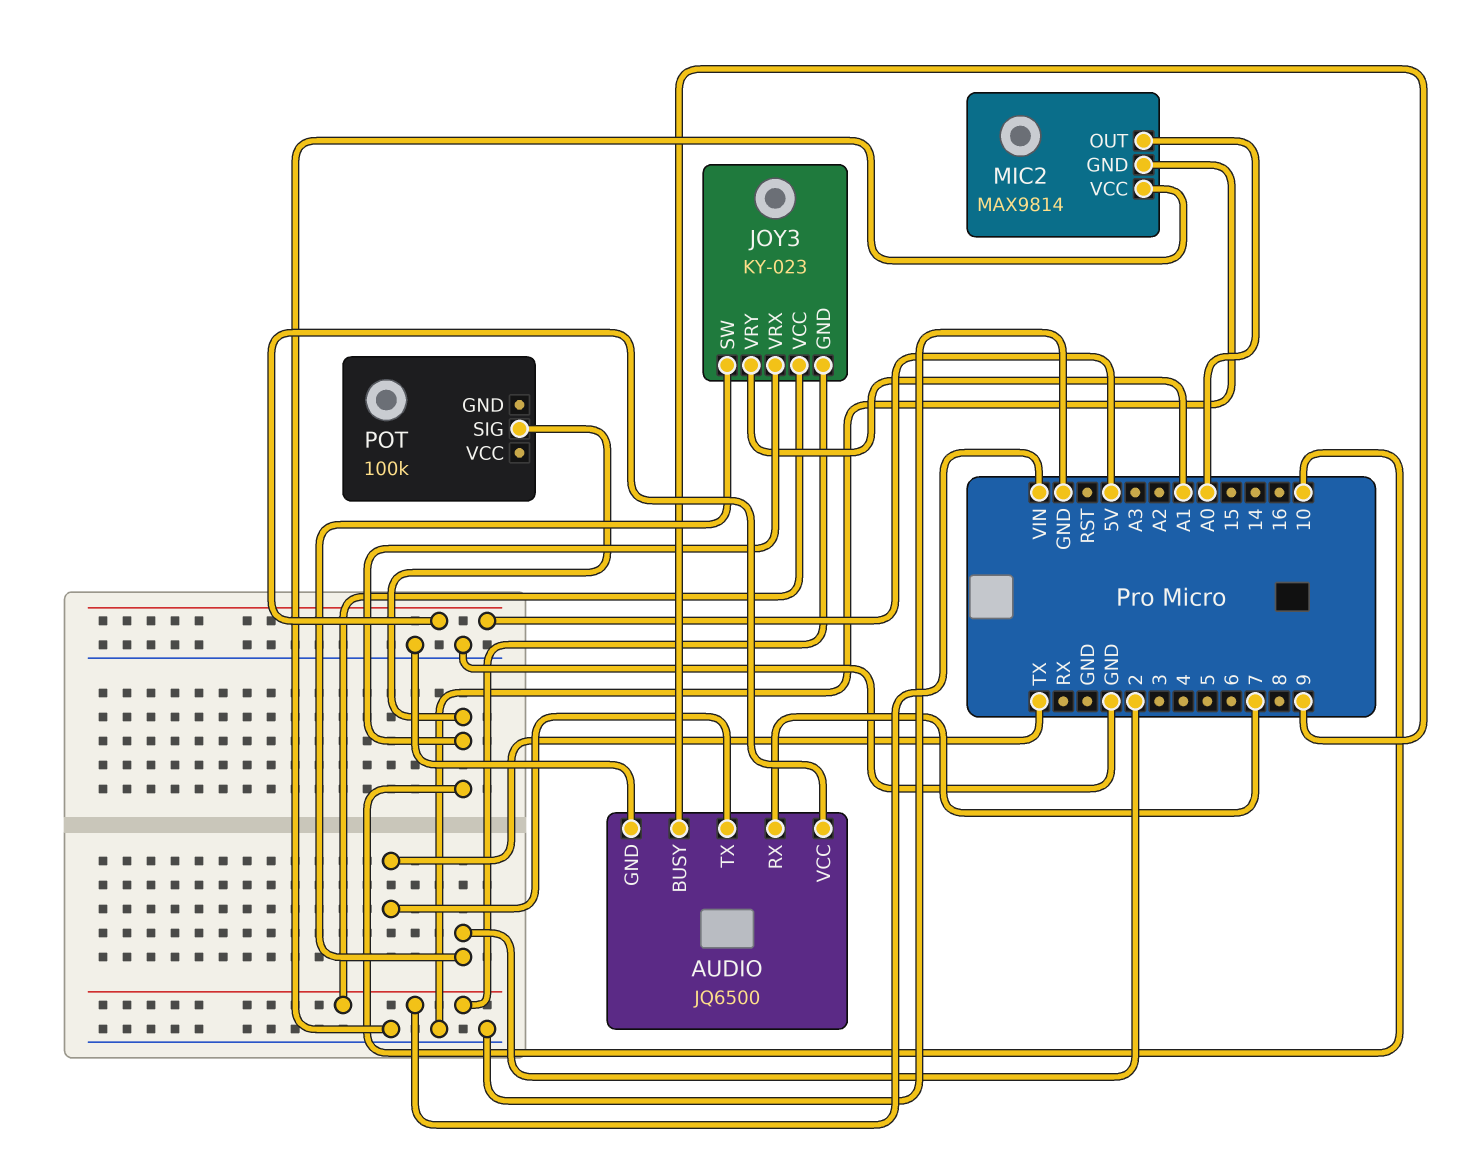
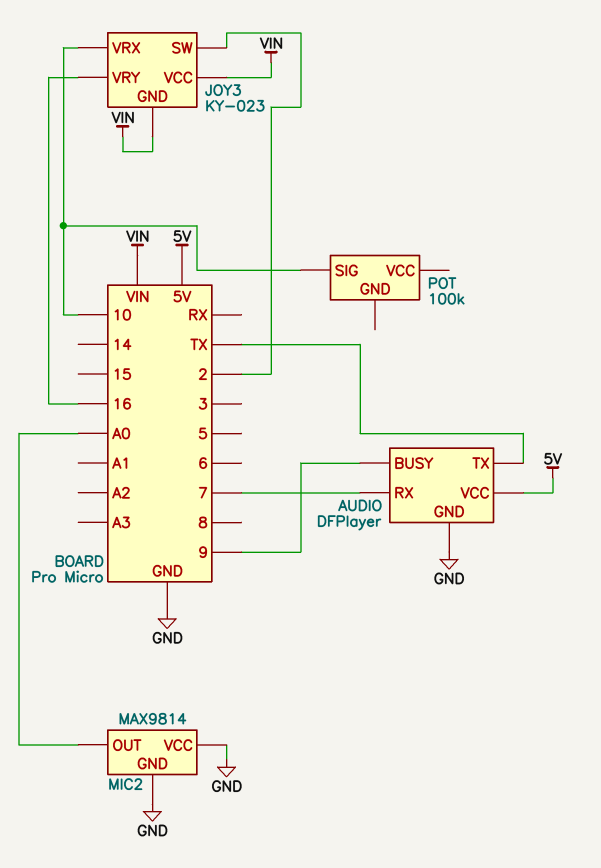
AUDIO: JQ6500 -> DFPlayer
JOY3 pin VRY: A1 -> 16

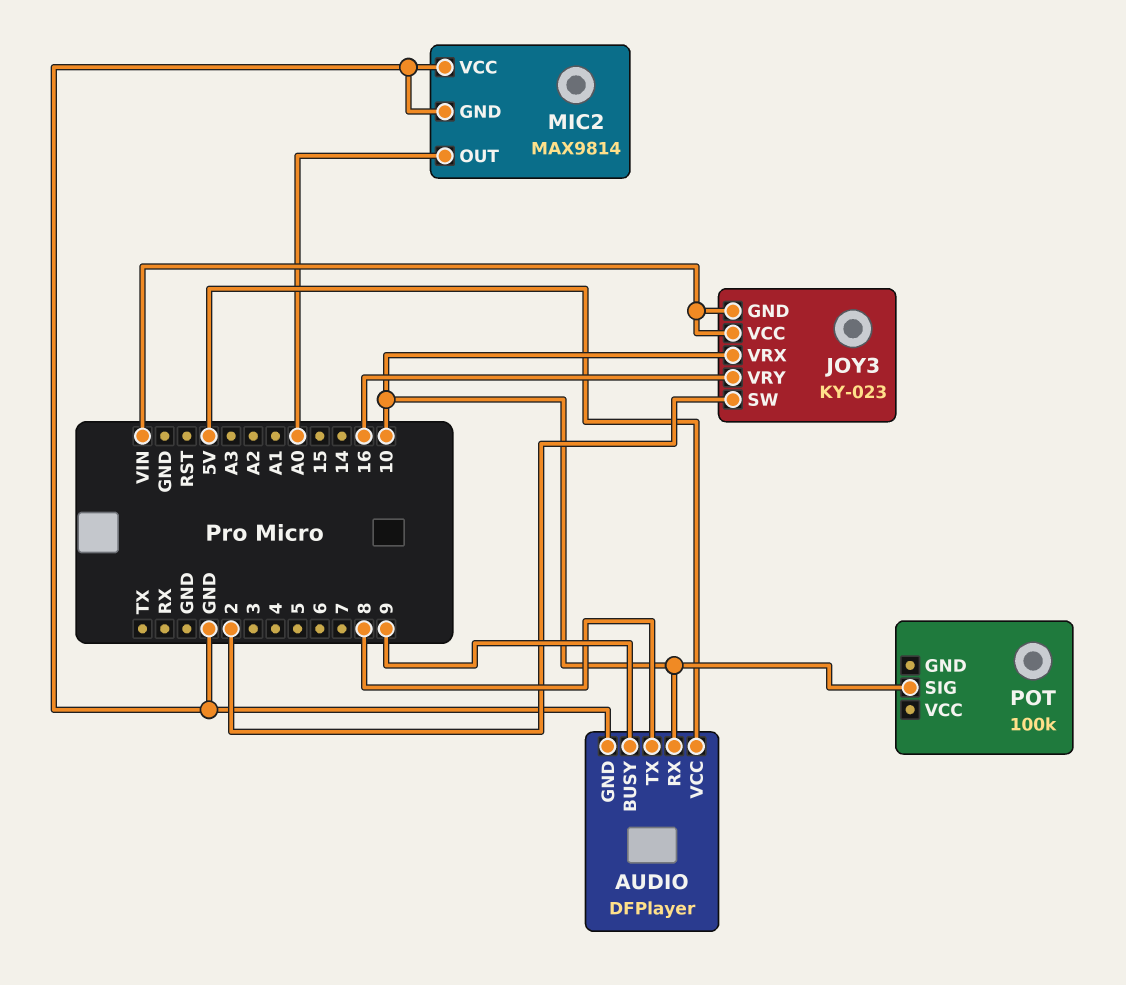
AUDIO pin RX: 7 -> 10
AUDIO pin TX: TX -> 8

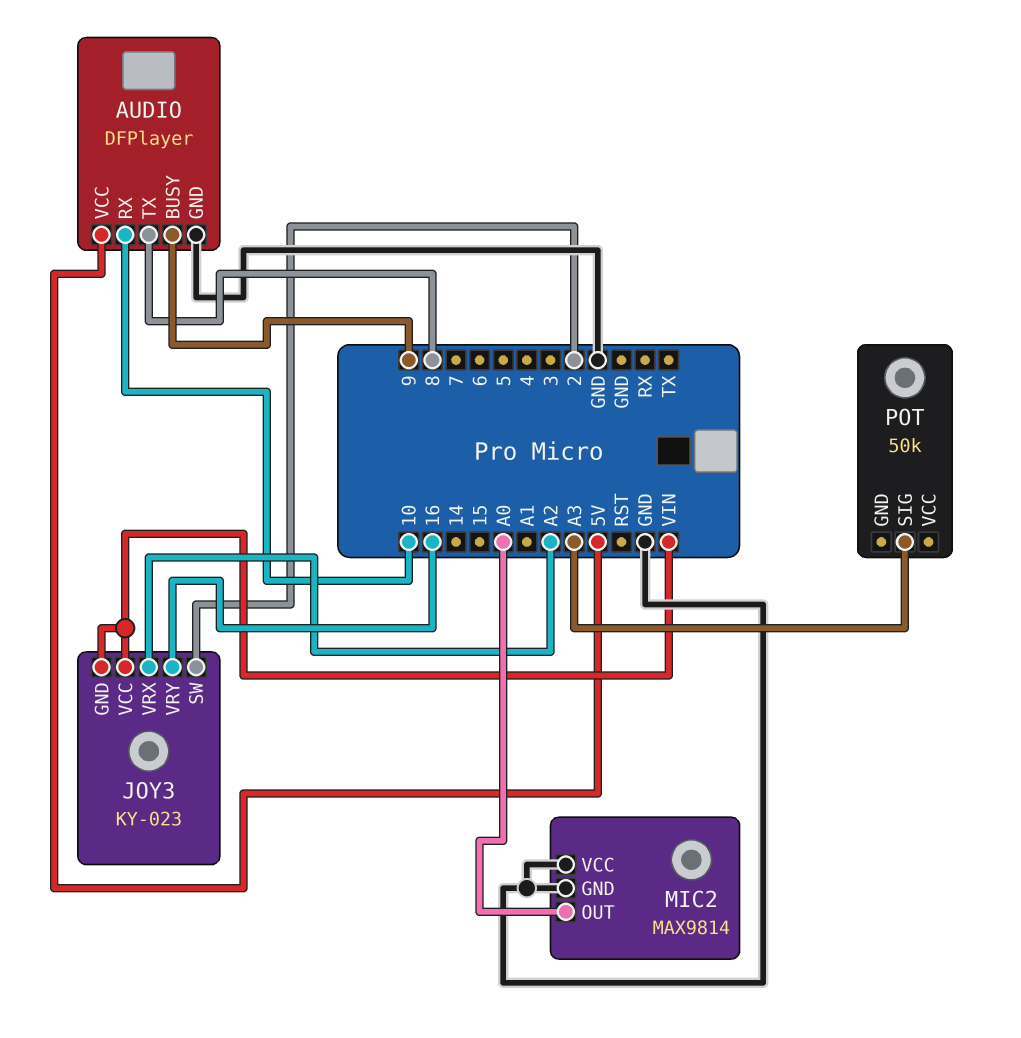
JOY3 pin VRX: 10 -> A2
POT: 100k -> 50k
POT pin SIG: 10 -> A3

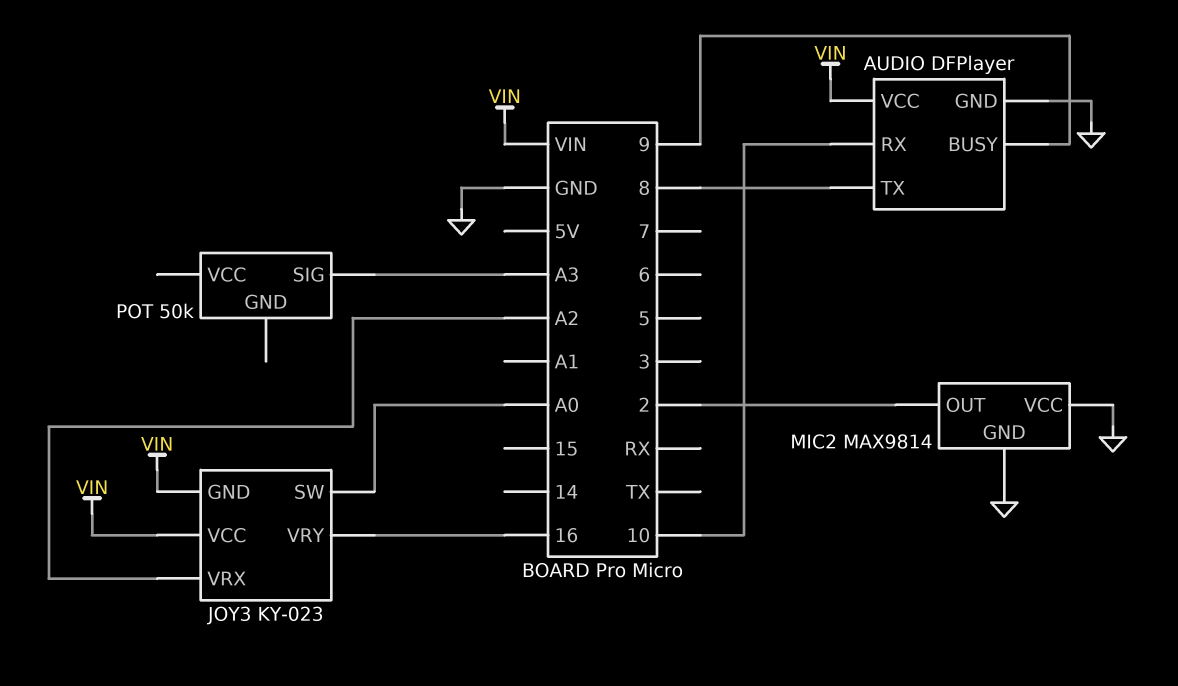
AUDIO pin VCC: 5V -> VIN
JOY3 pin SW: 2 -> A0
MIC2 pin OUT: A0 -> 2

